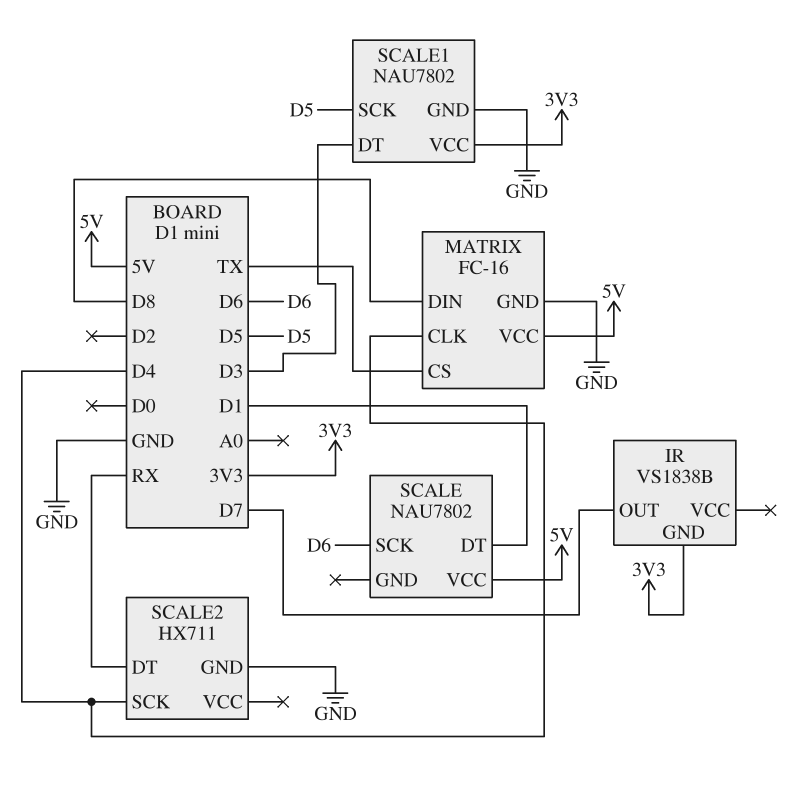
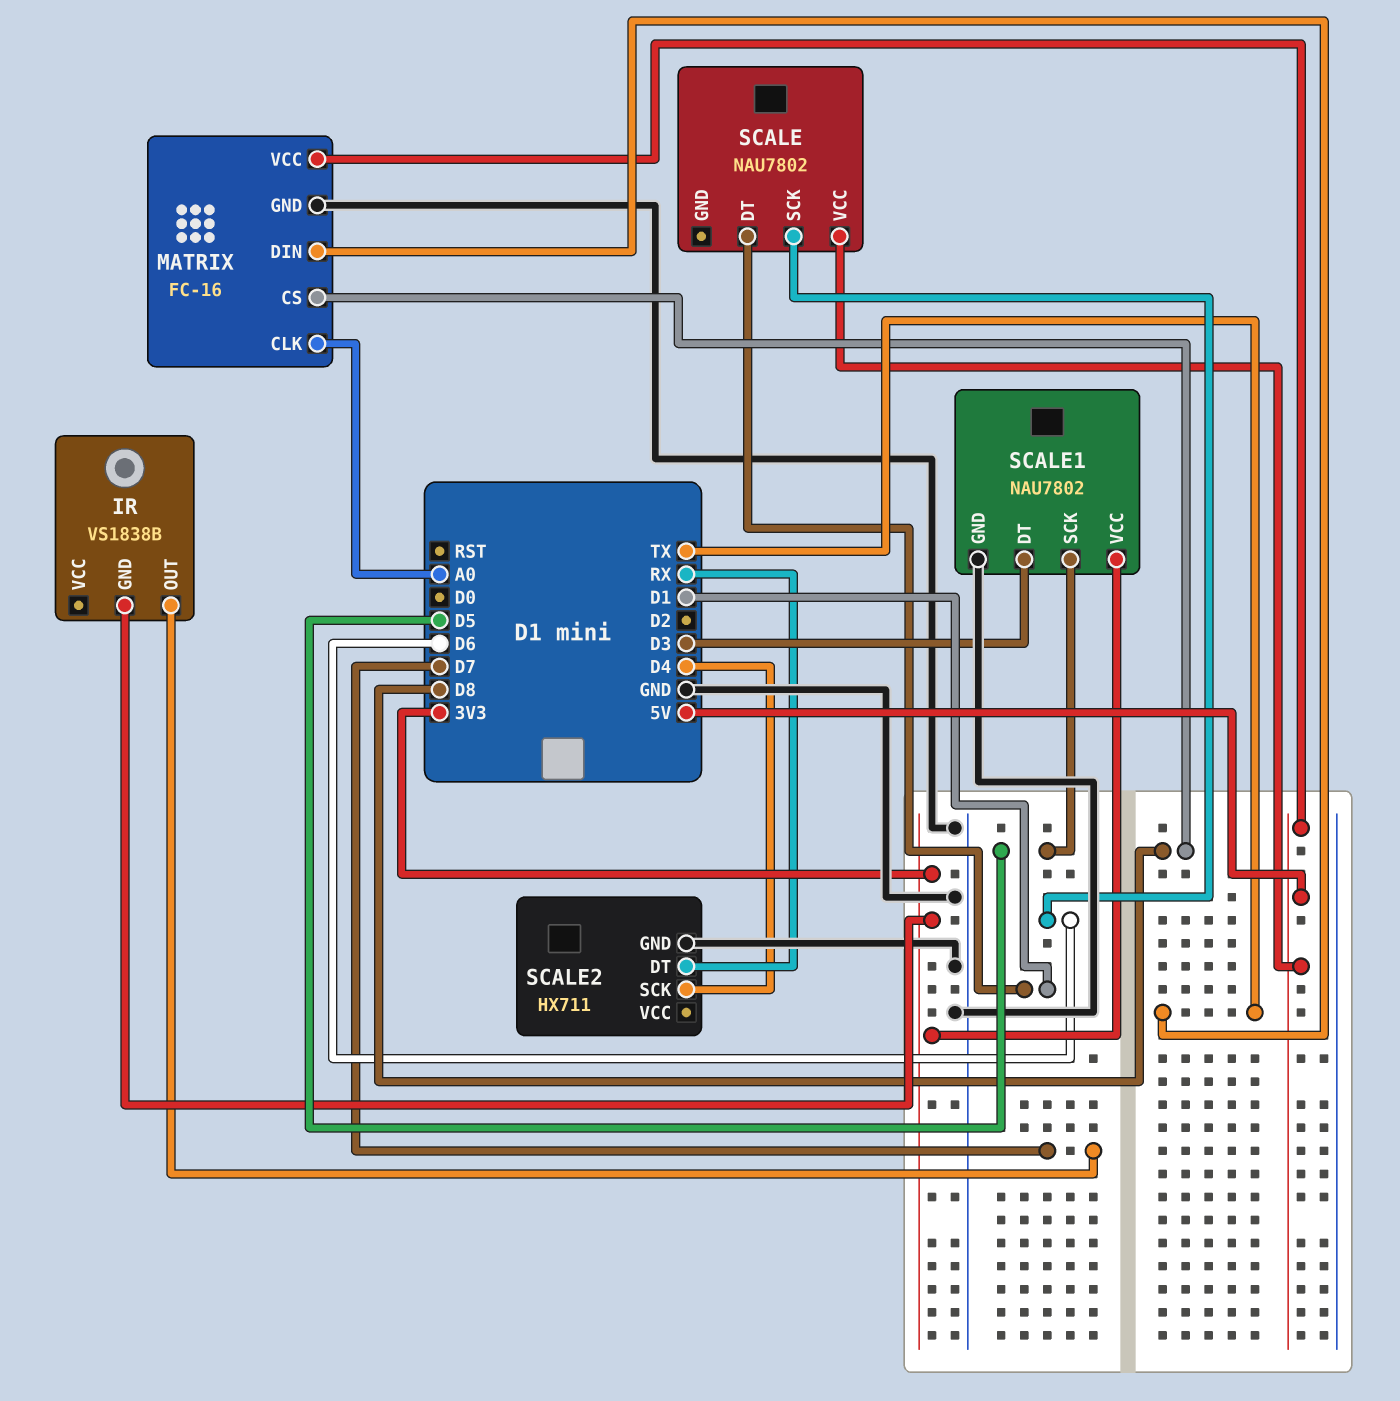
MATRIX pin CLK: D4 -> A0
MATRIX pin CS: TX -> D8
MATRIX pin DIN: D8 -> TX

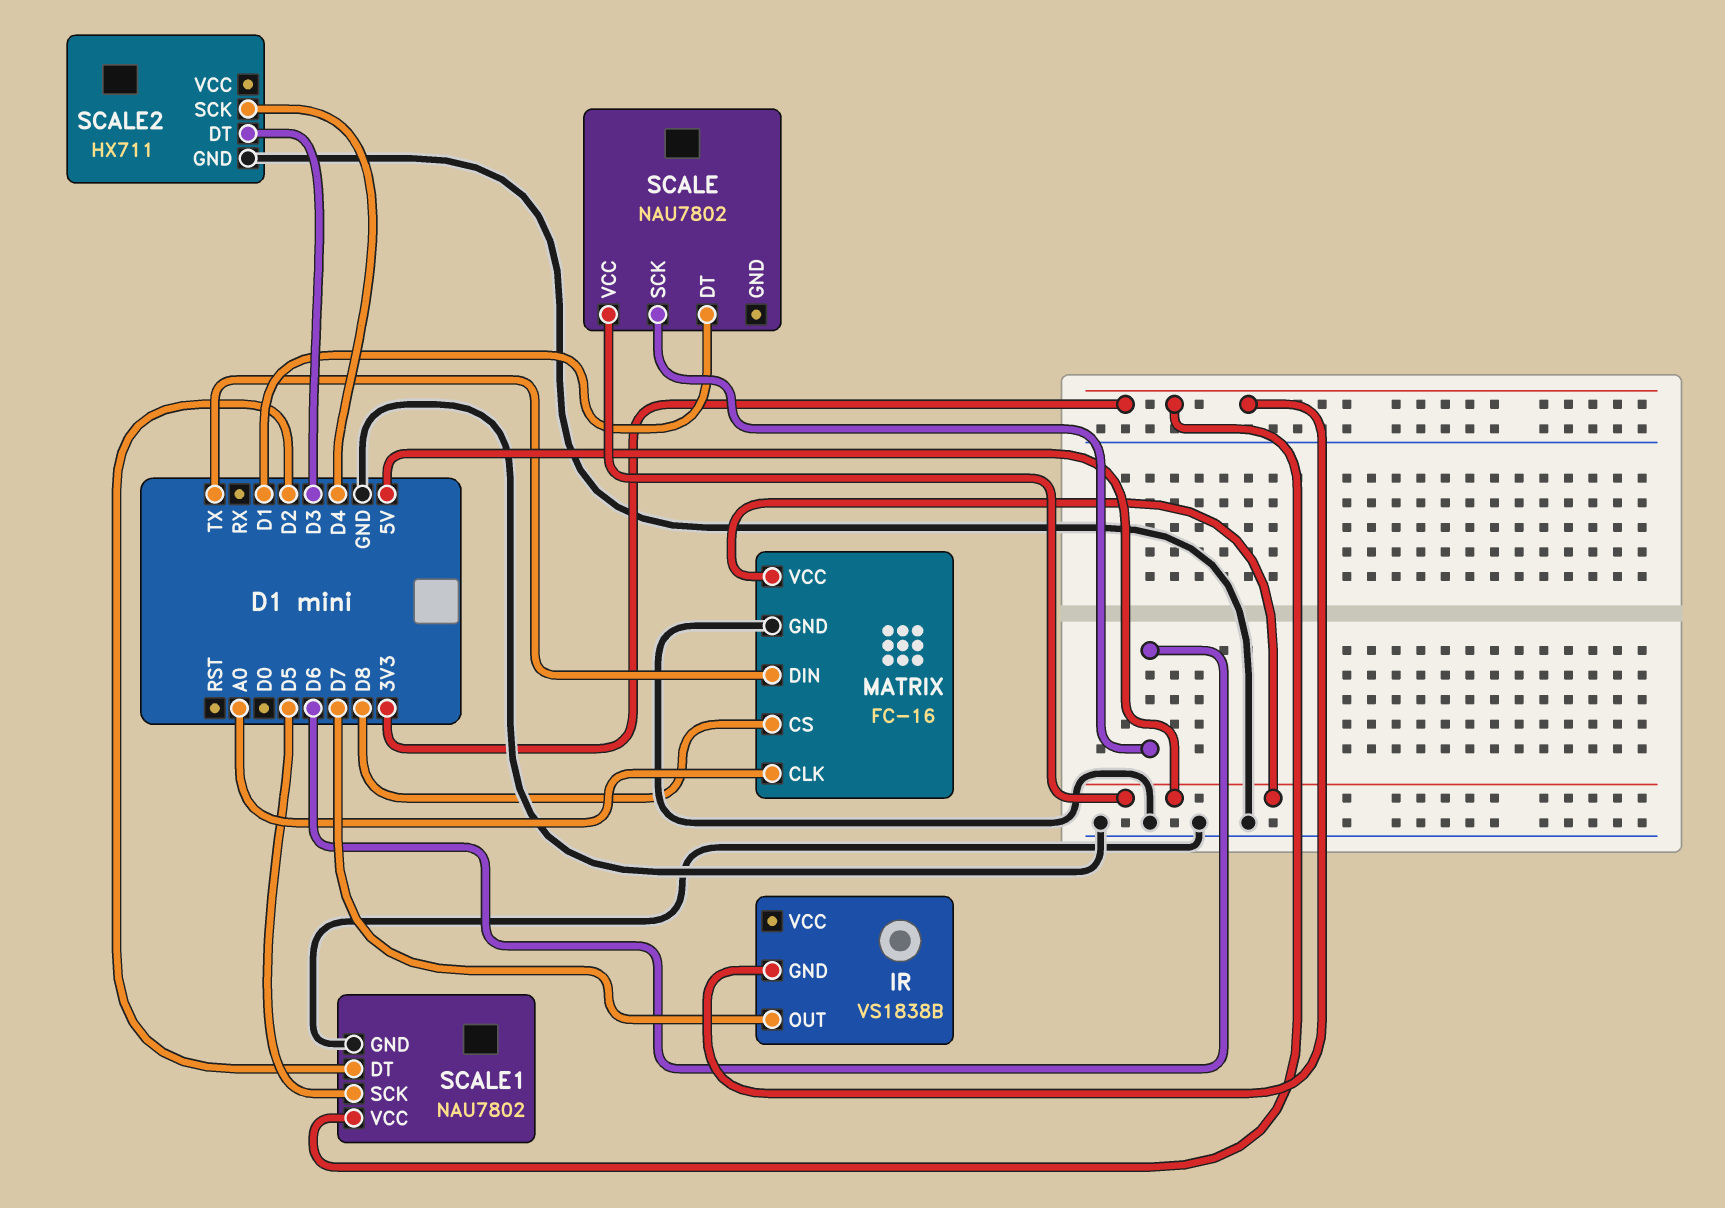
SCALE1 pin DT: D3 -> D2
SCALE2 pin DT: RX -> D3

